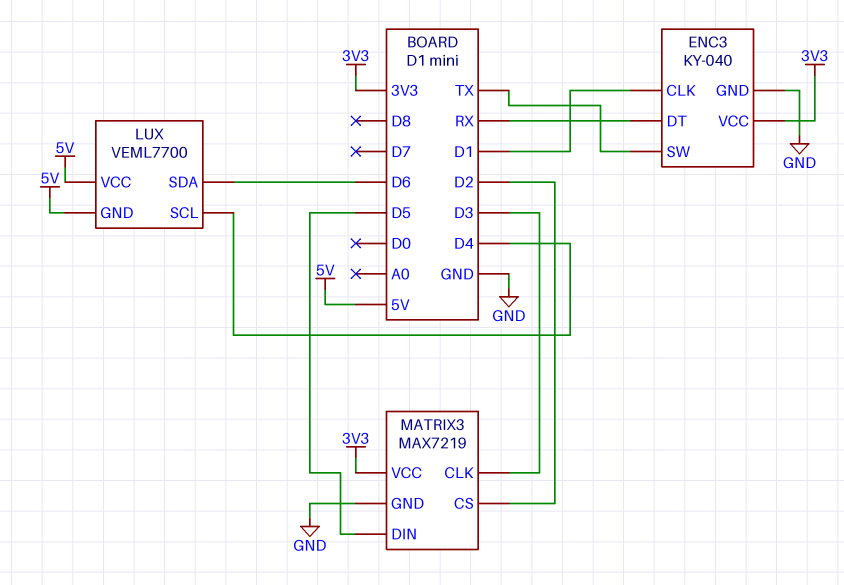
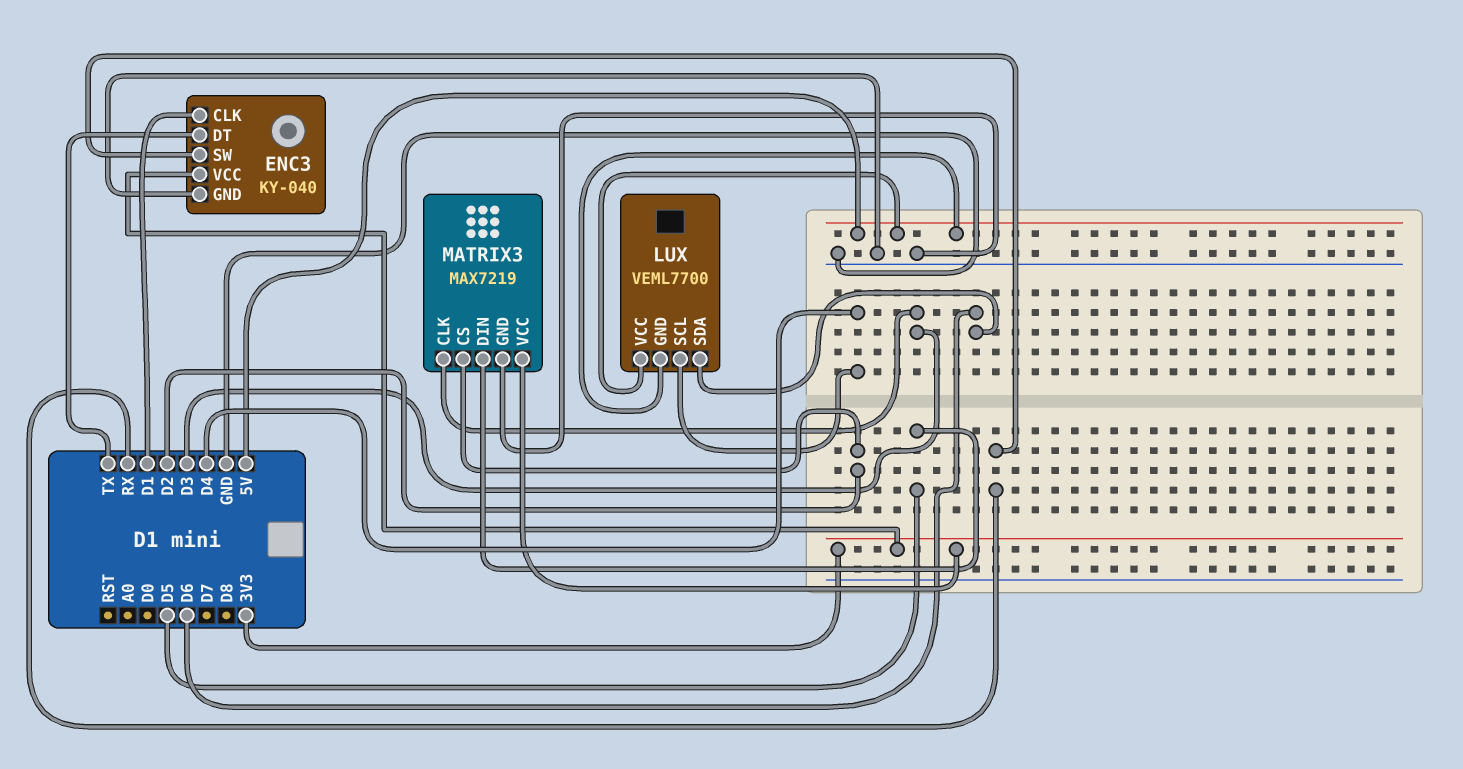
ENC3 pin DT: RX -> TX
ENC3 pin SW: TX -> RX

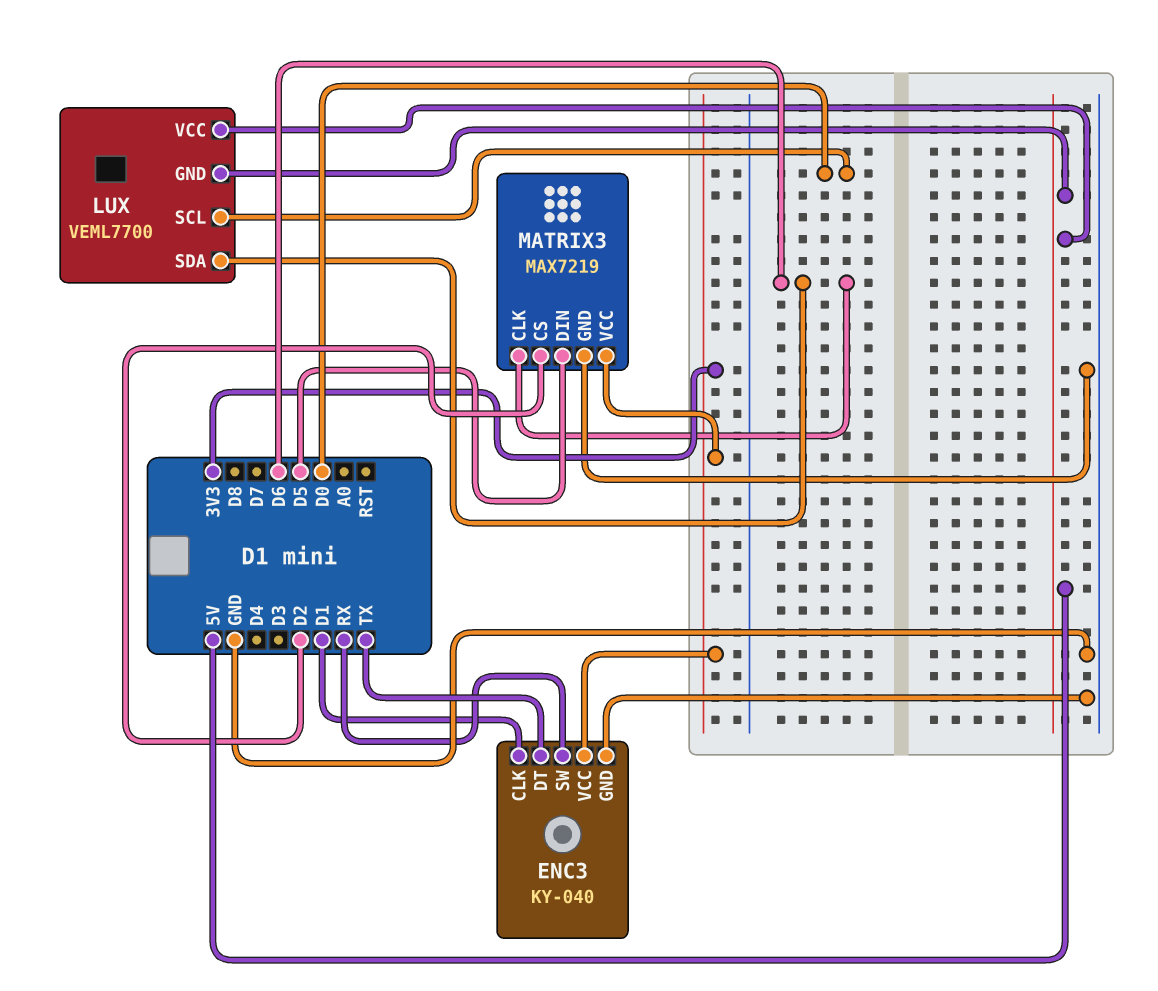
LUX pin SCL: D4 -> D0
MATRIX3 pin CLK: D3 -> D6

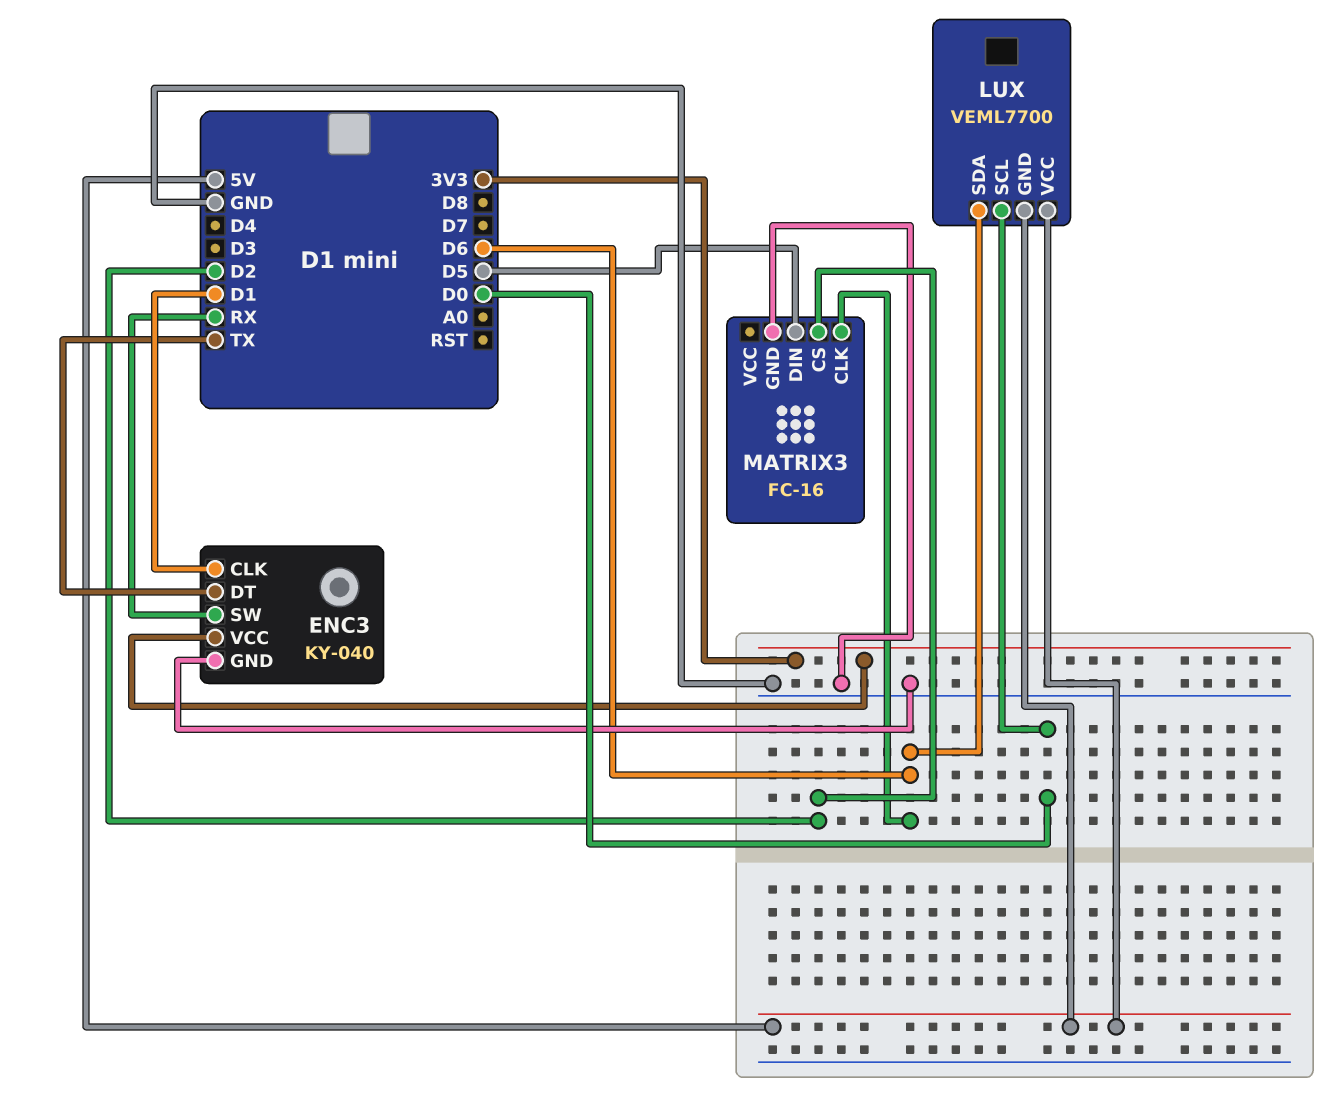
MATRIX3: MAX7219 -> FC-16
MATRIX3 pin VCC: 3V3 -> none

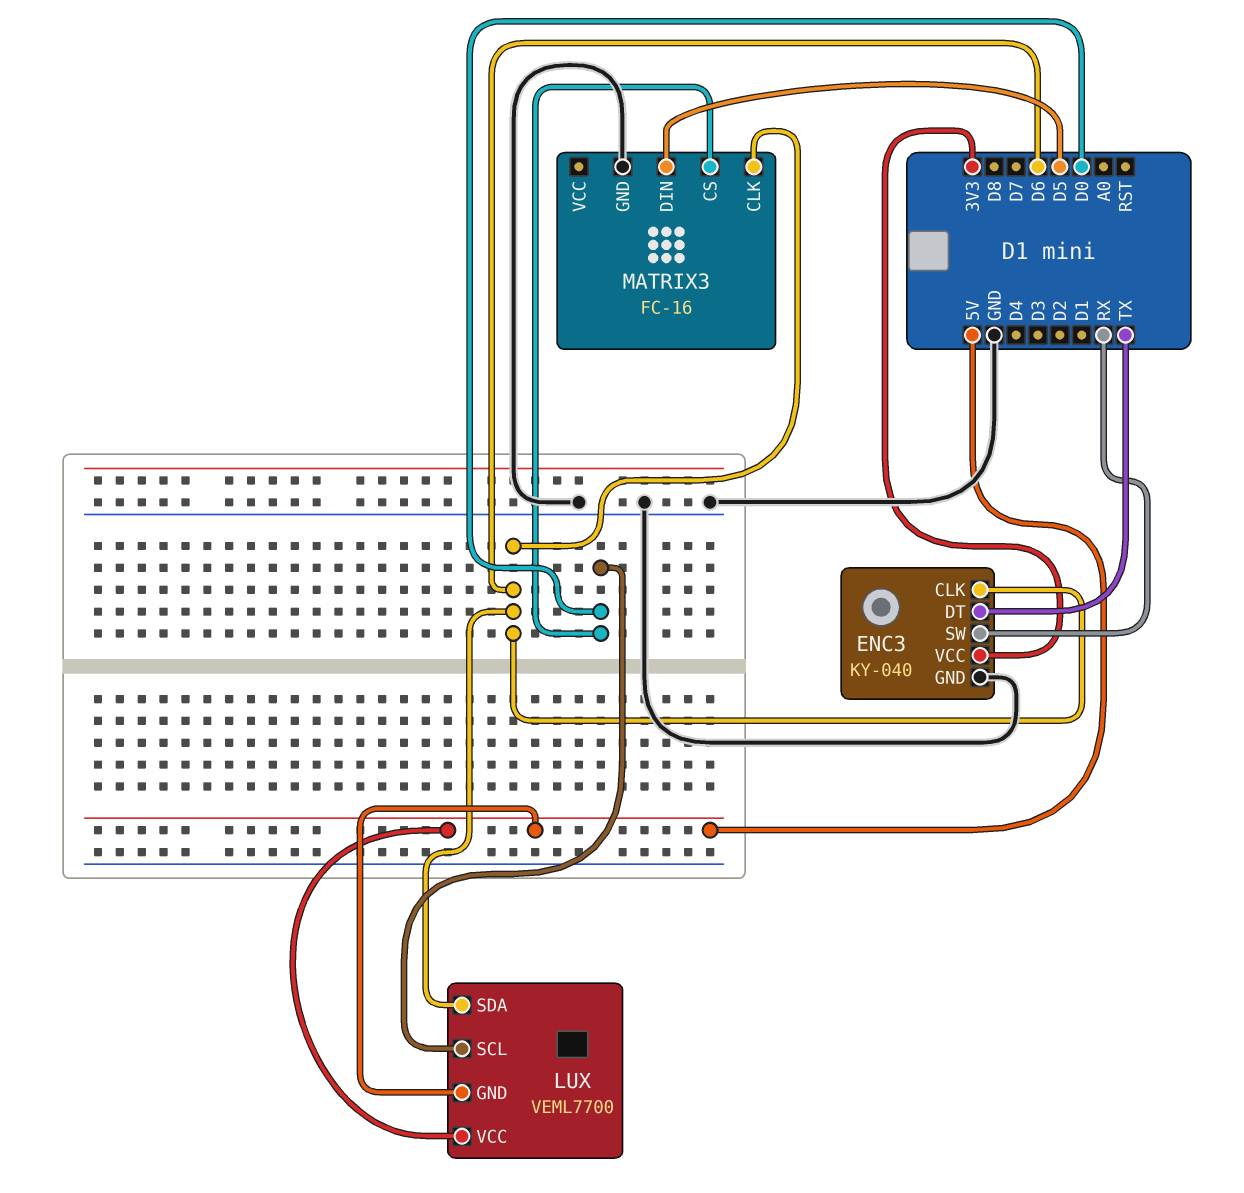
ENC3 pin CLK: D1 -> D6
MATRIX3 pin CS: D2 -> D0

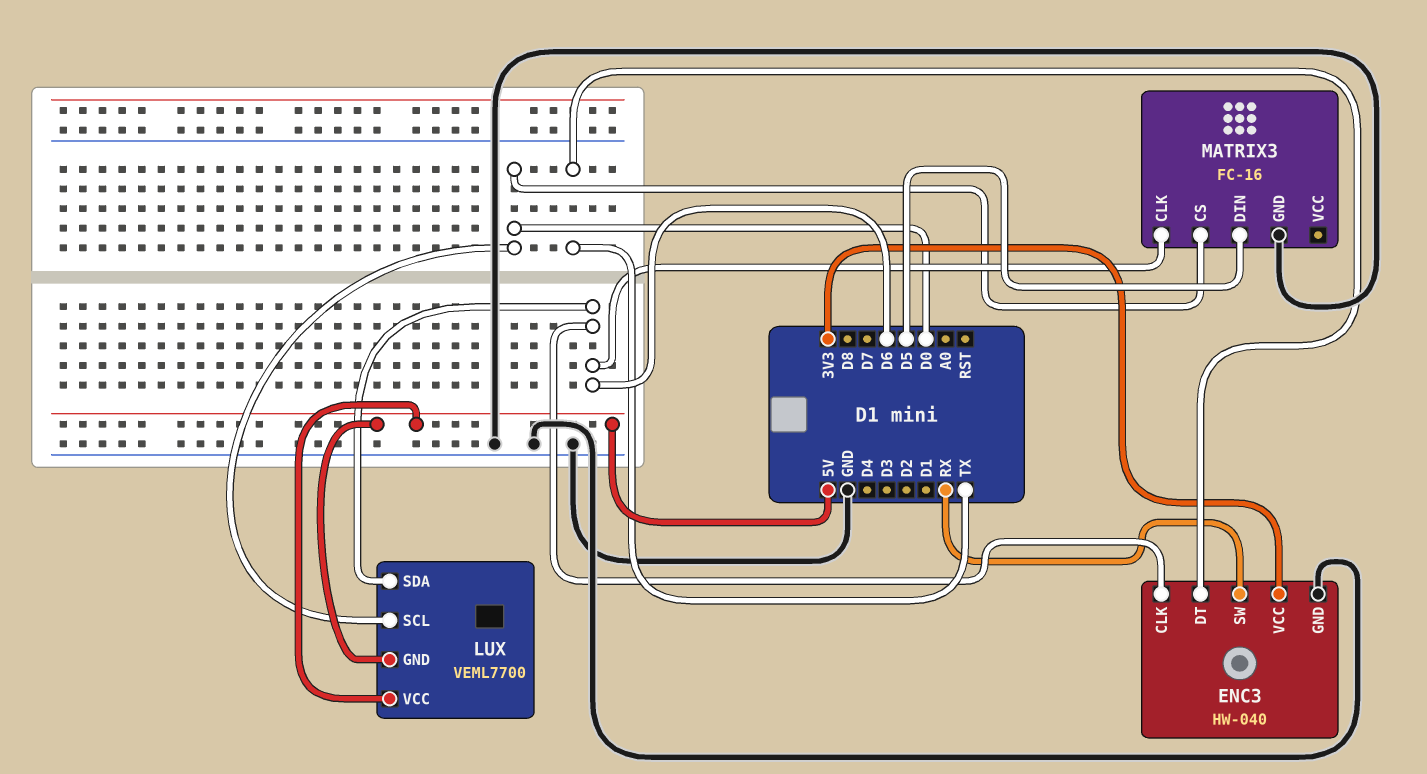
ENC3: KY-040 -> HW-040

